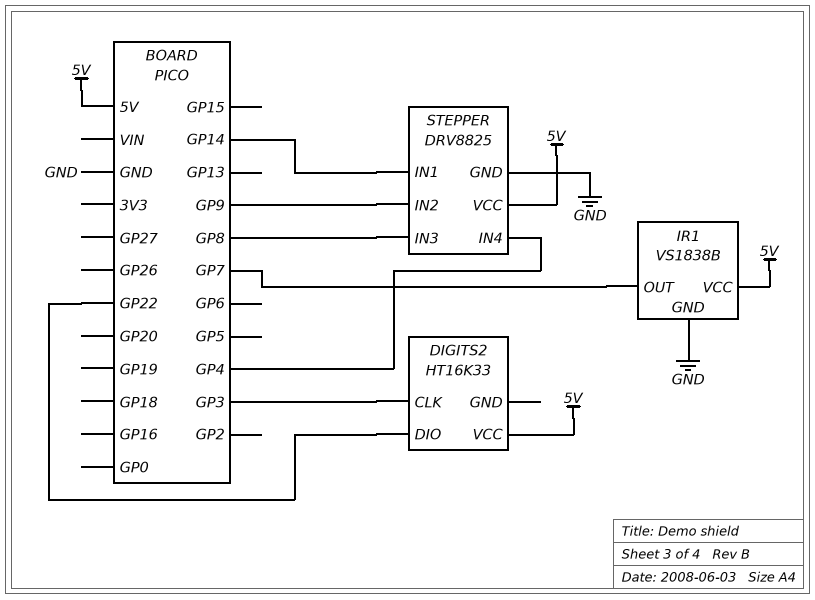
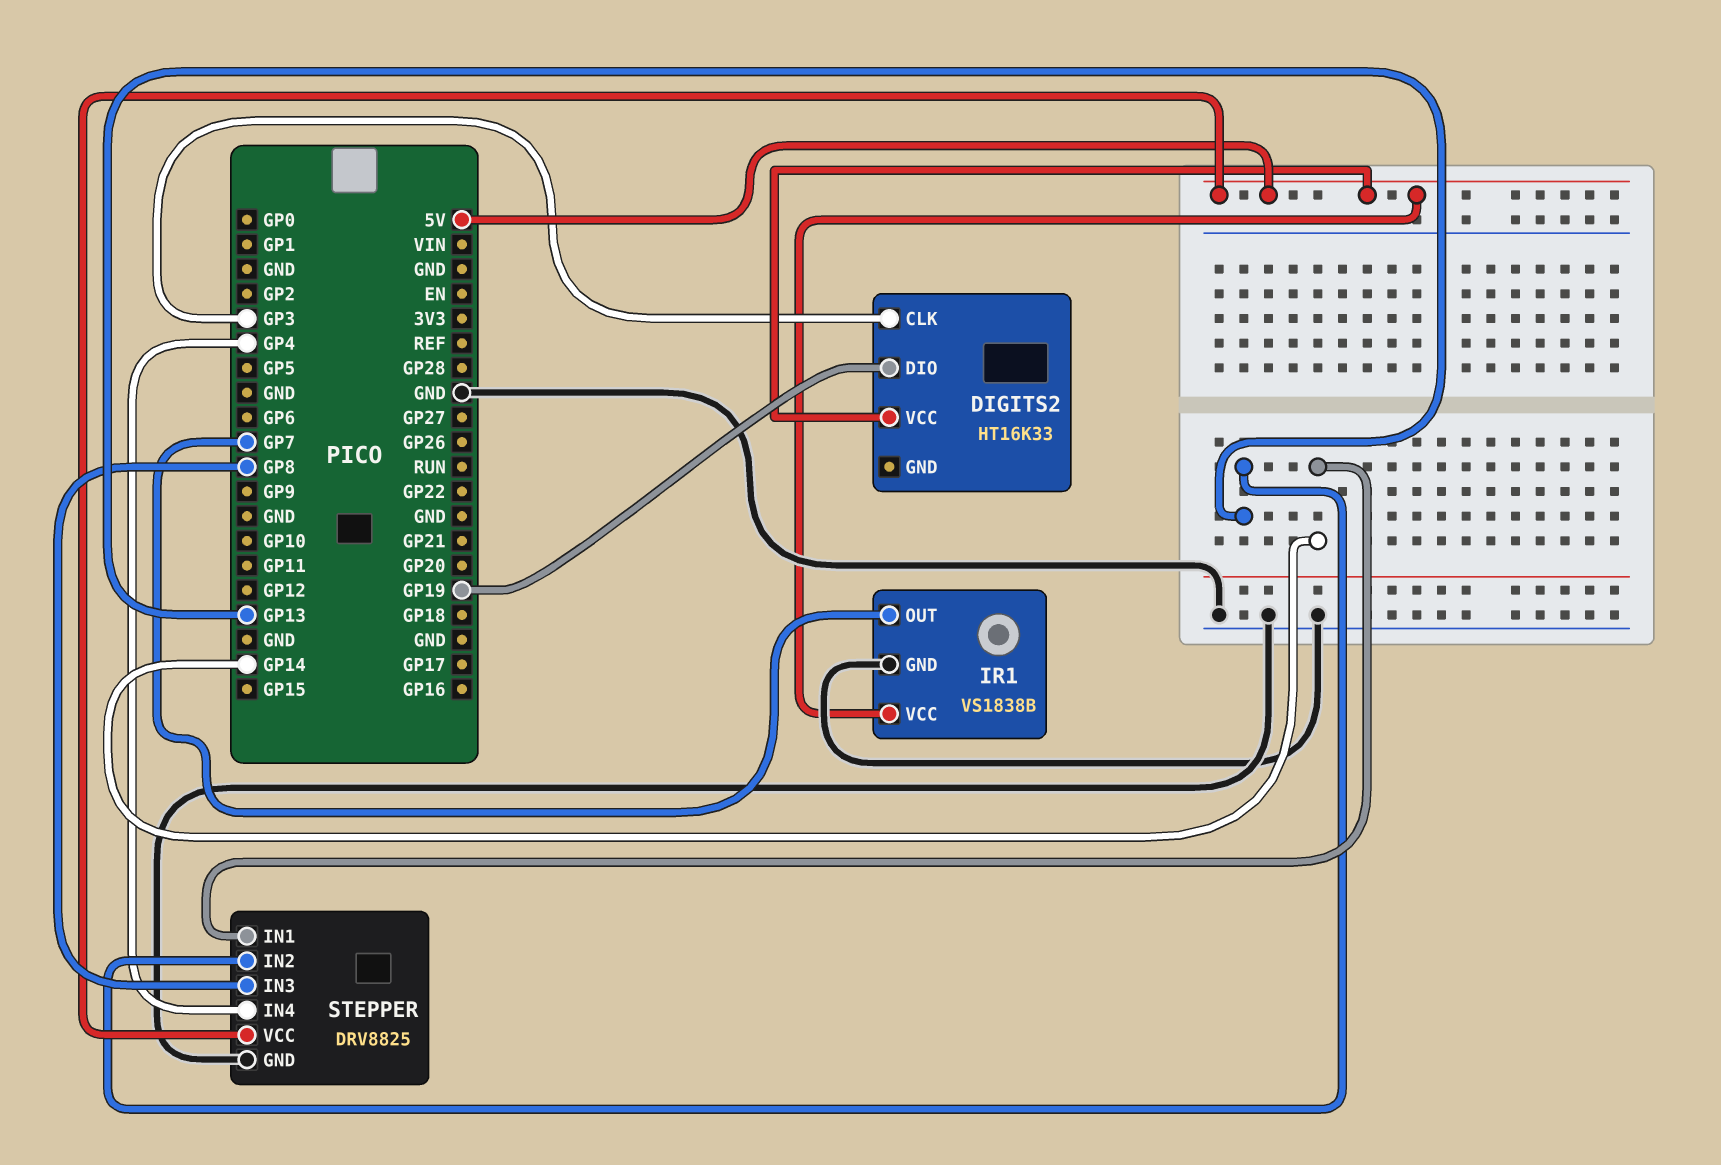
DIGITS2 pin DIO: GP22 -> GP19
STEPPER pin IN2: GP9 -> GP13

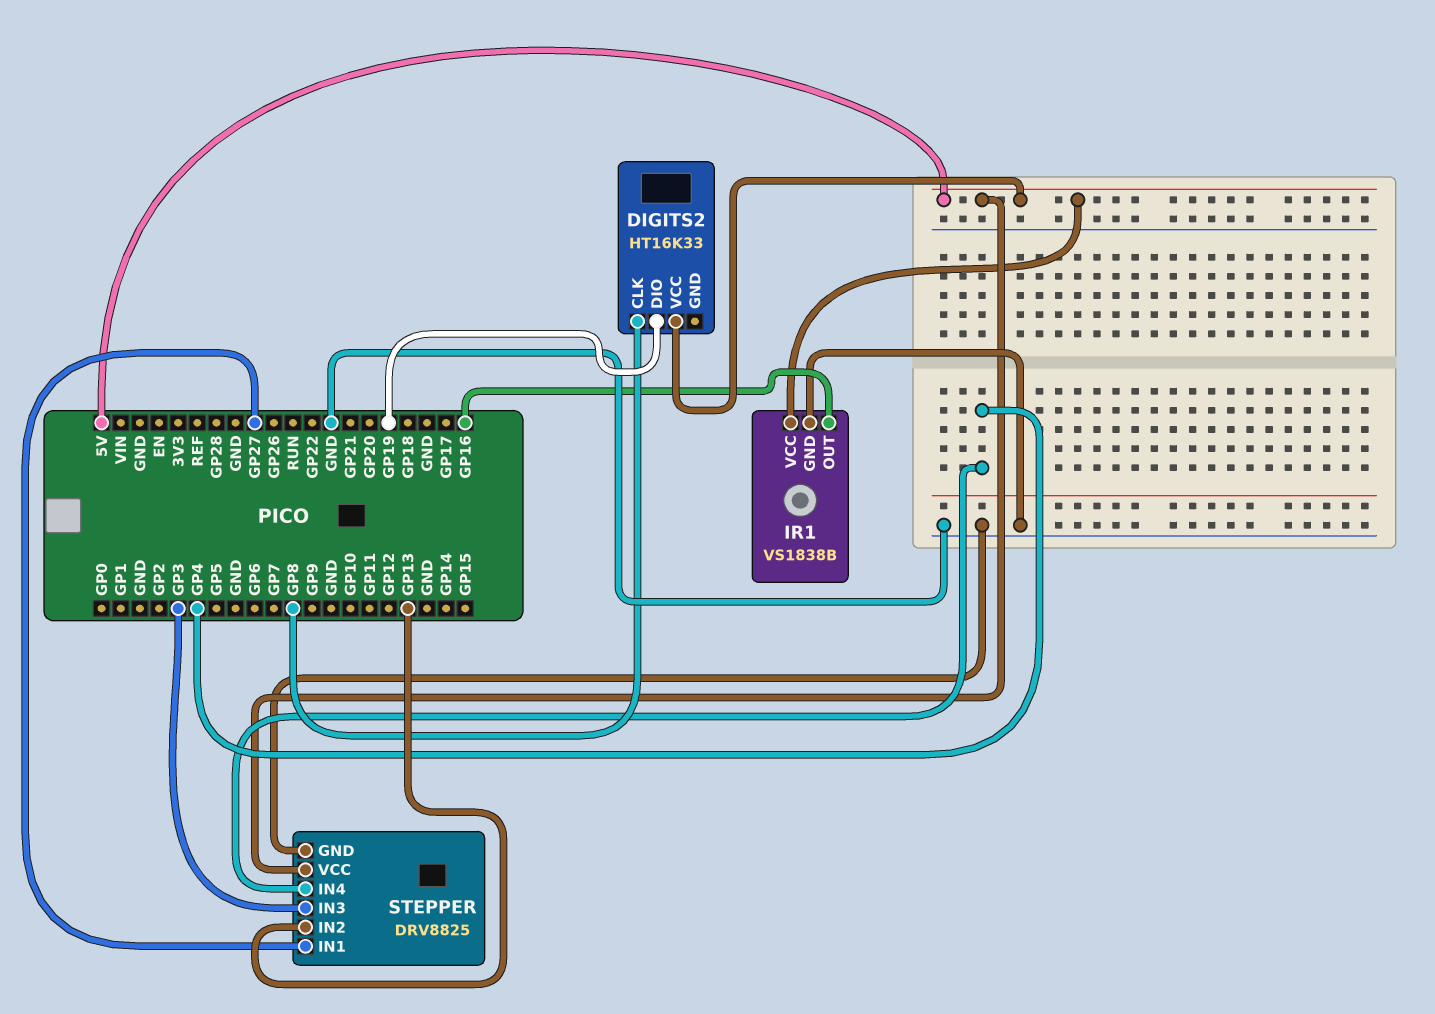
DIGITS2 pin CLK: GP3 -> GP8
IR1 pin OUT: GP7 -> GP16
STEPPER pin IN1: GP14 -> GP27
STEPPER pin IN3: GP8 -> GP3

